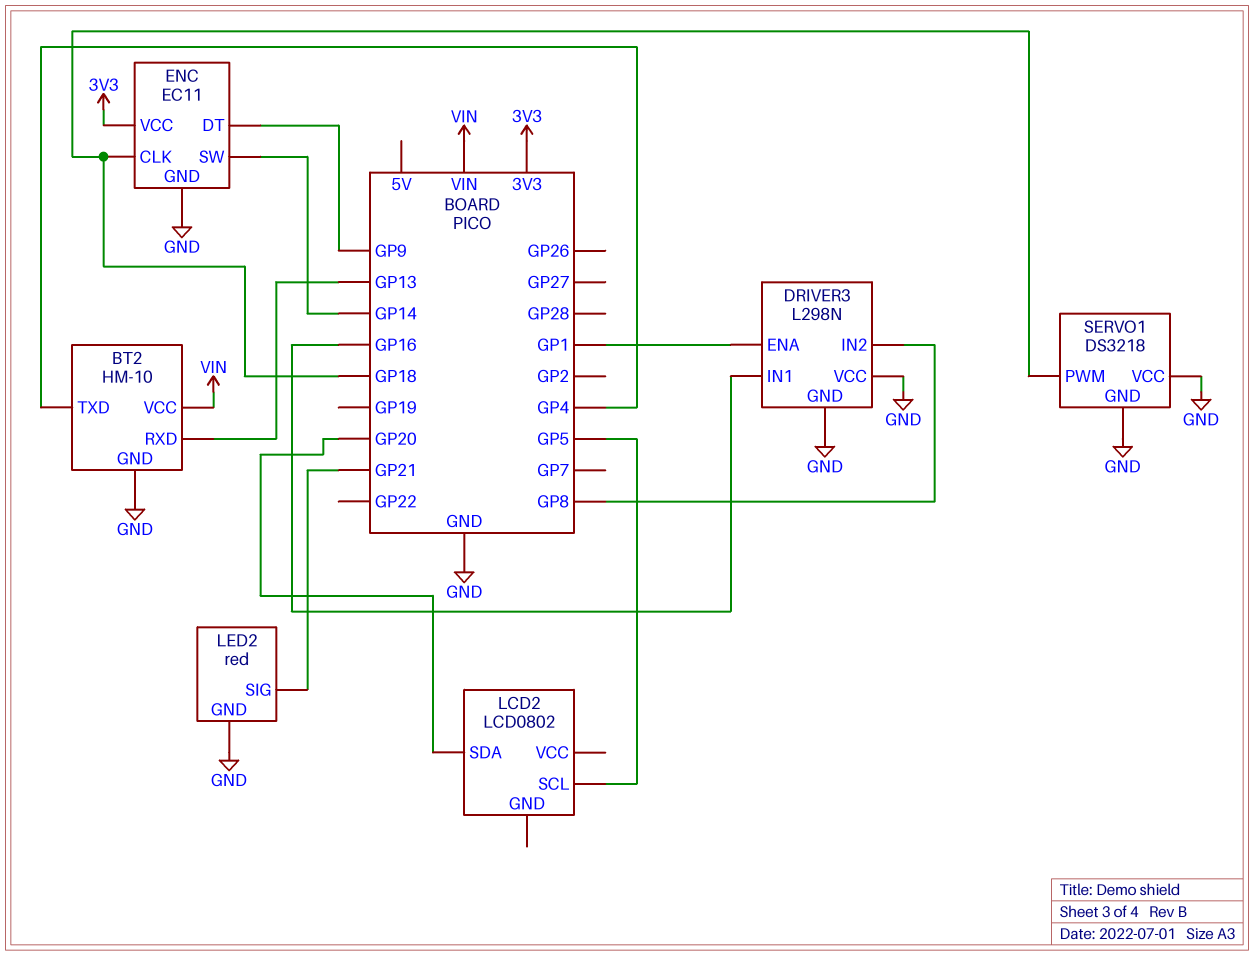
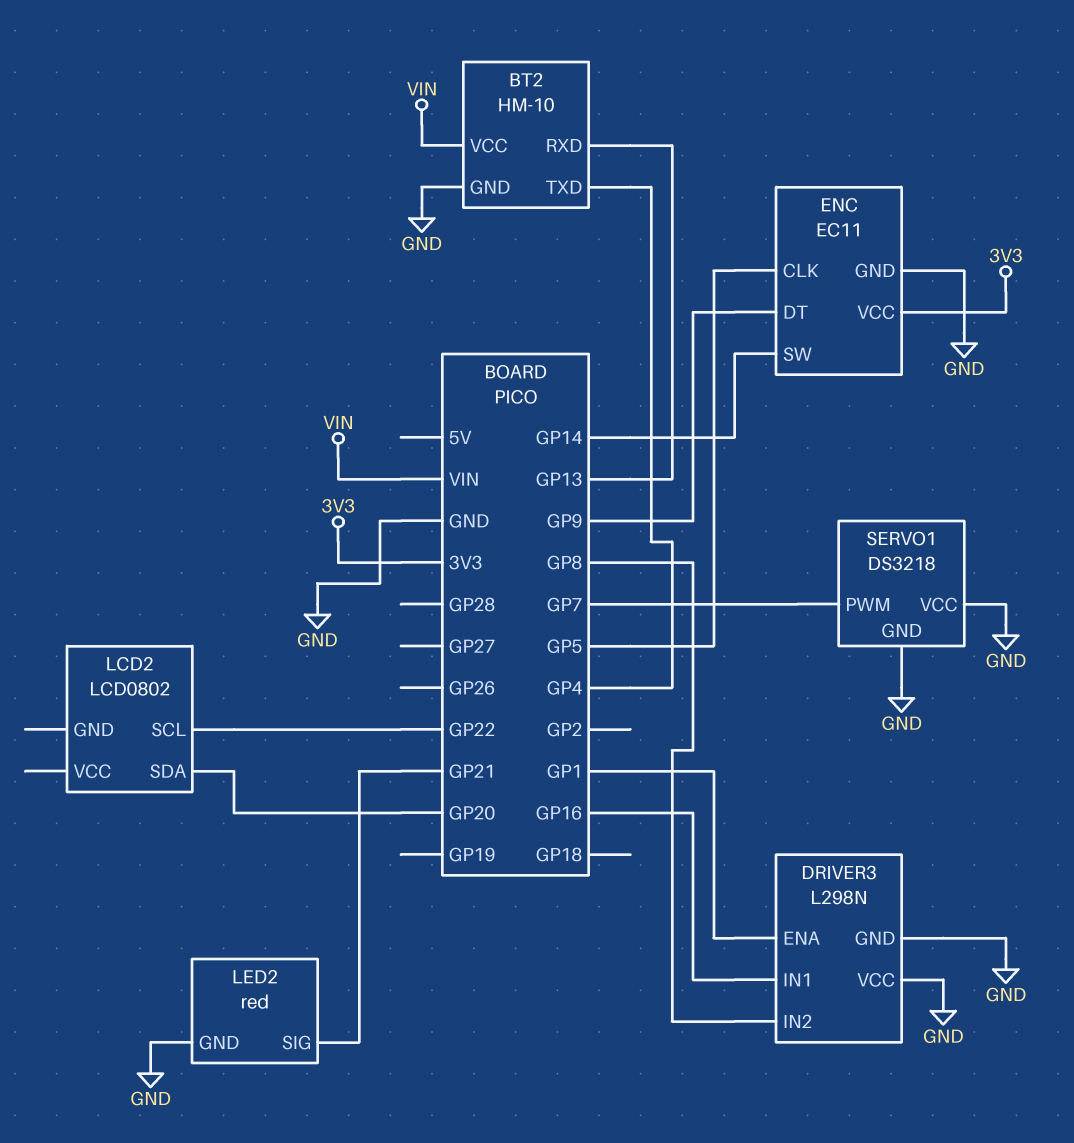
ENC pin CLK: GP18 -> GP5
LCD2 pin SCL: GP5 -> GP22
SERVO1 pin PWM: GP18 -> GP7

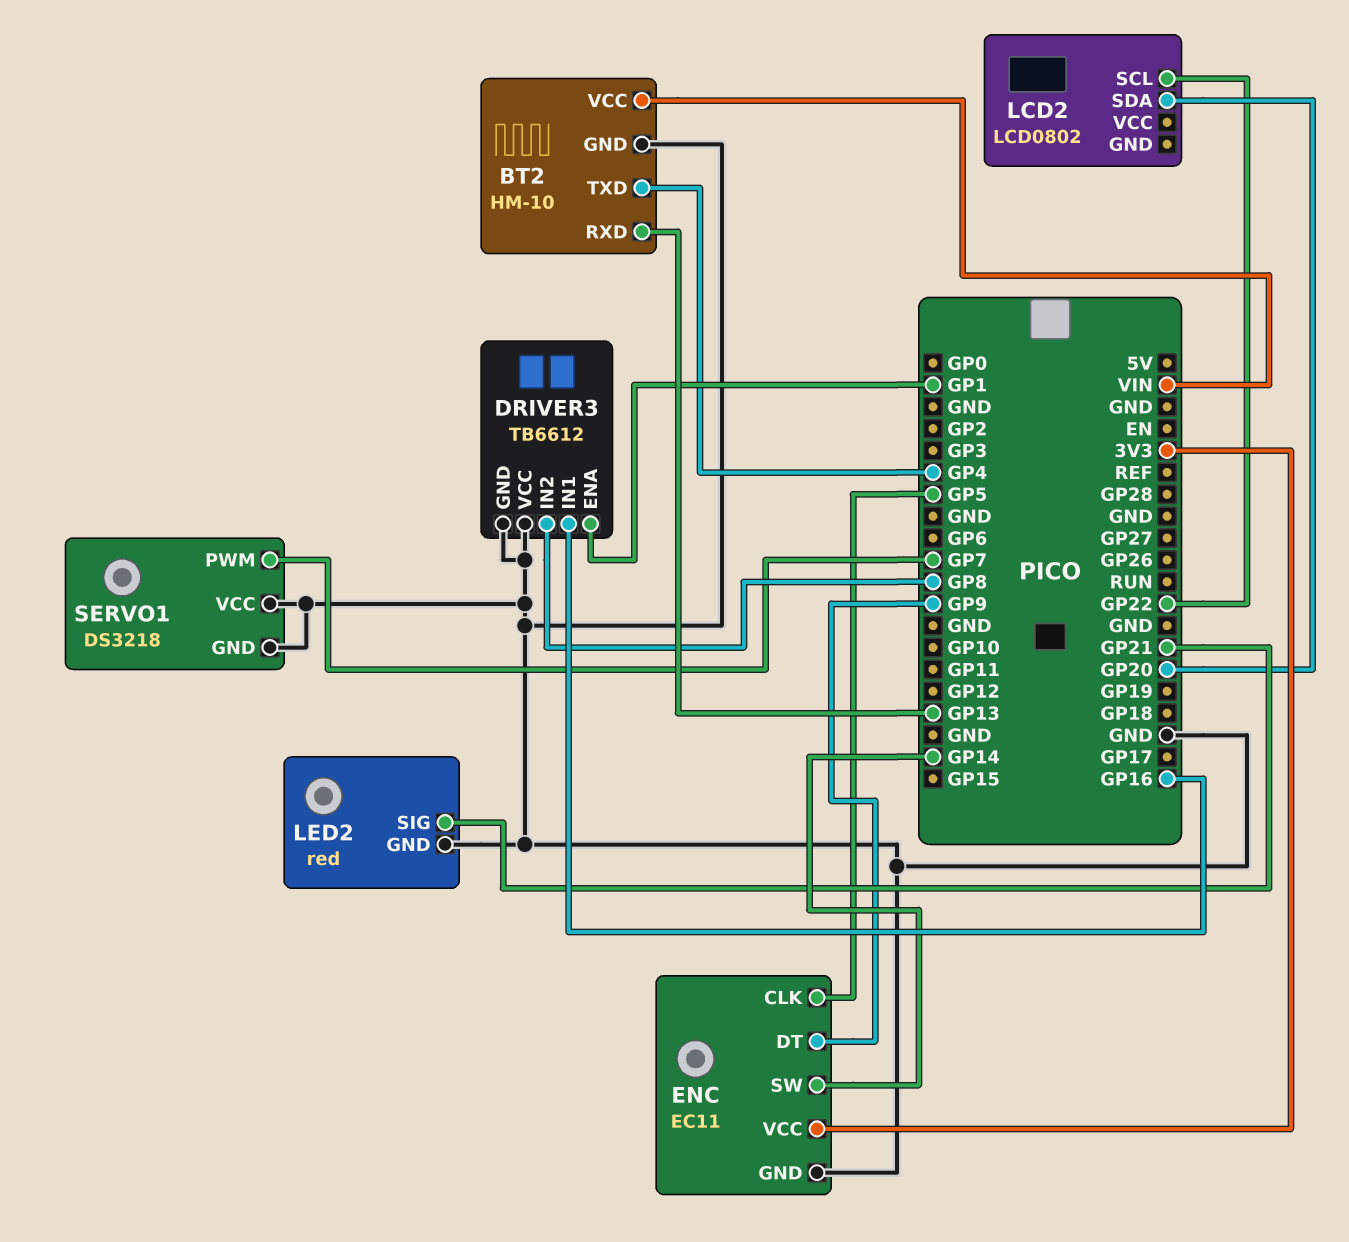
DRIVER3: L298N -> TB6612

